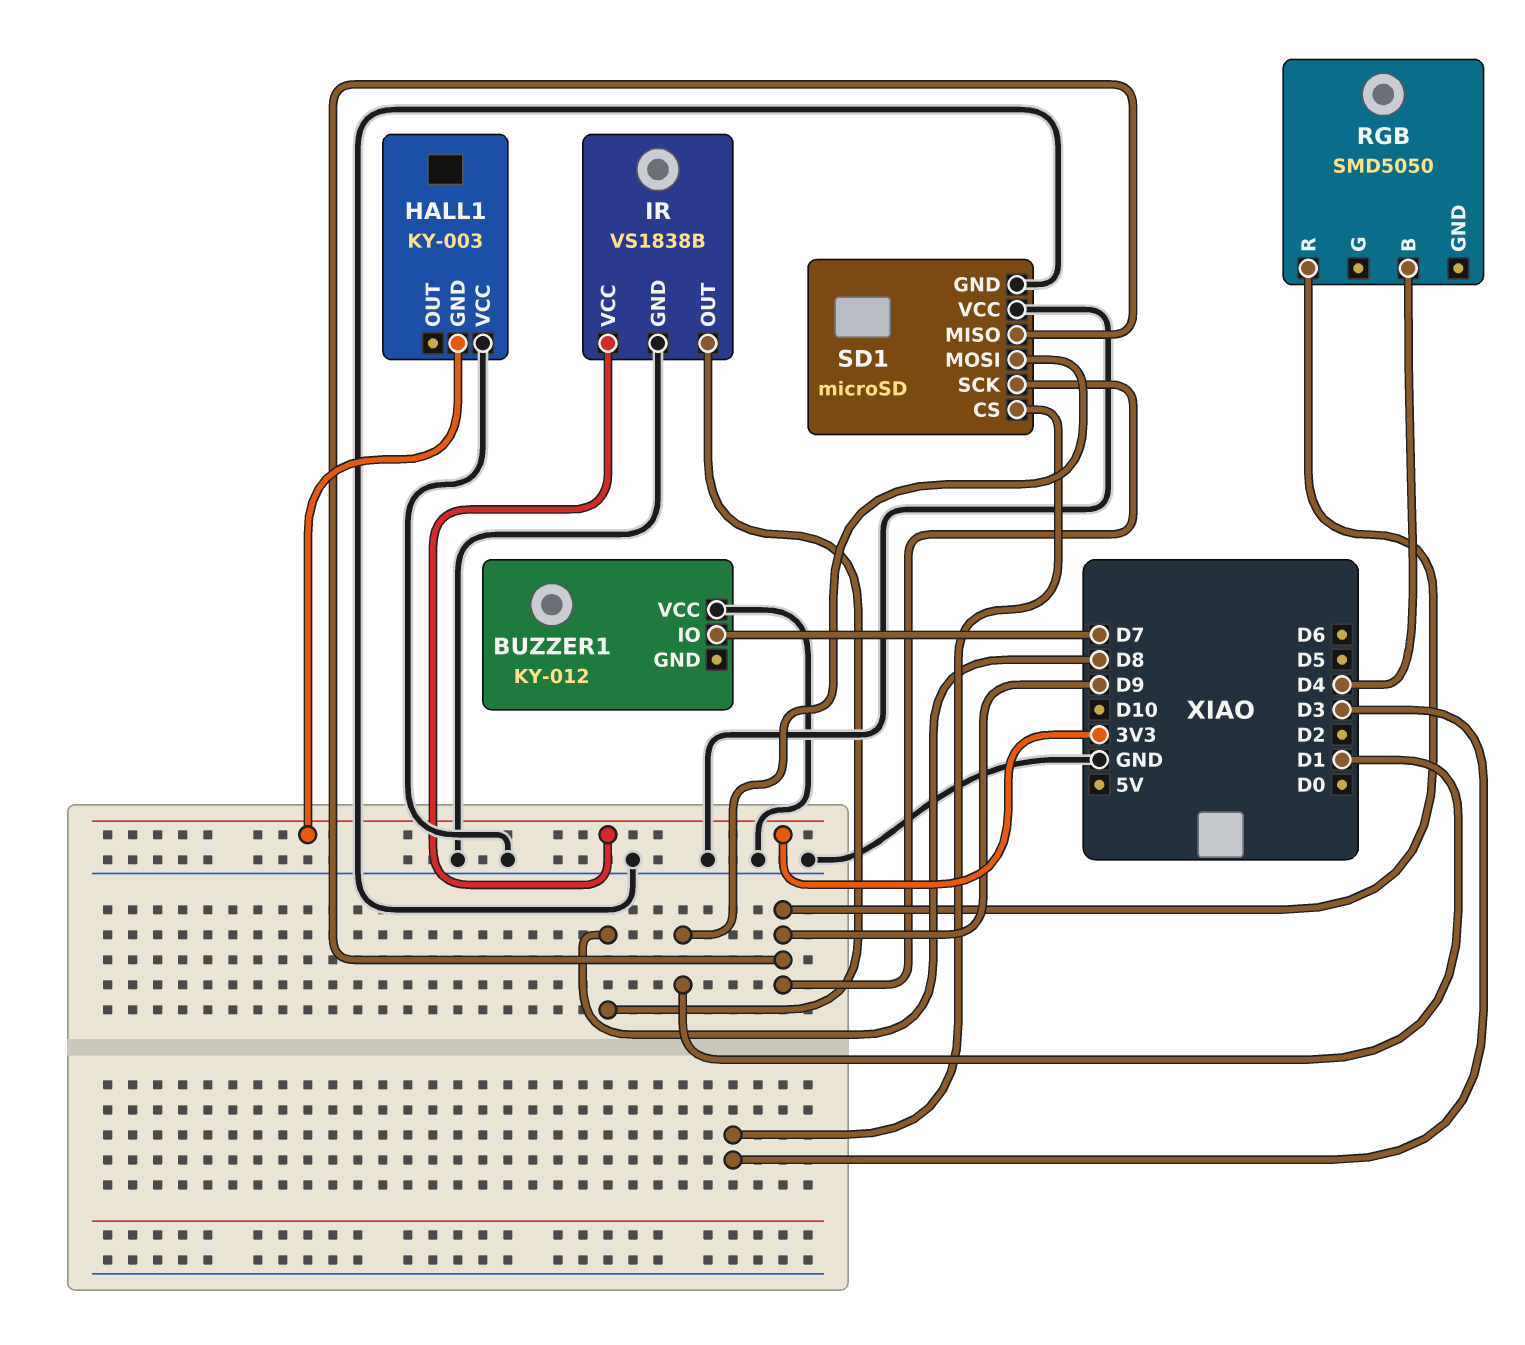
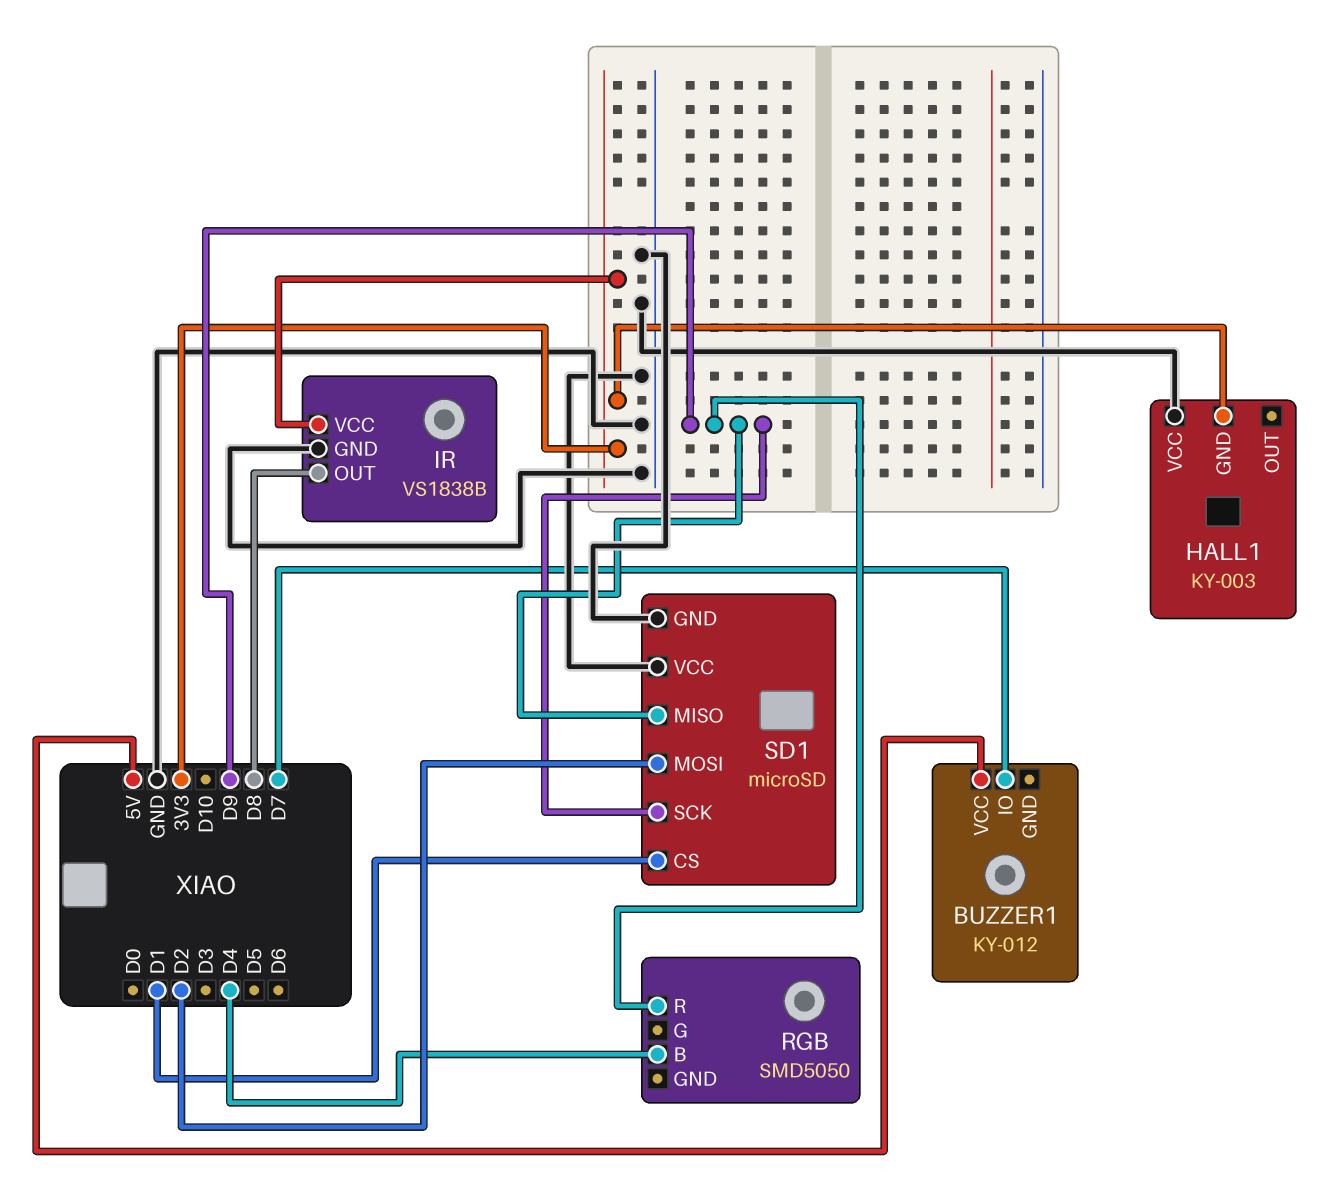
BUZZER1 pin VCC: GND -> 5V
SD1 pin CS: D3 -> D1
SD1 pin MOSI: D1 -> D2

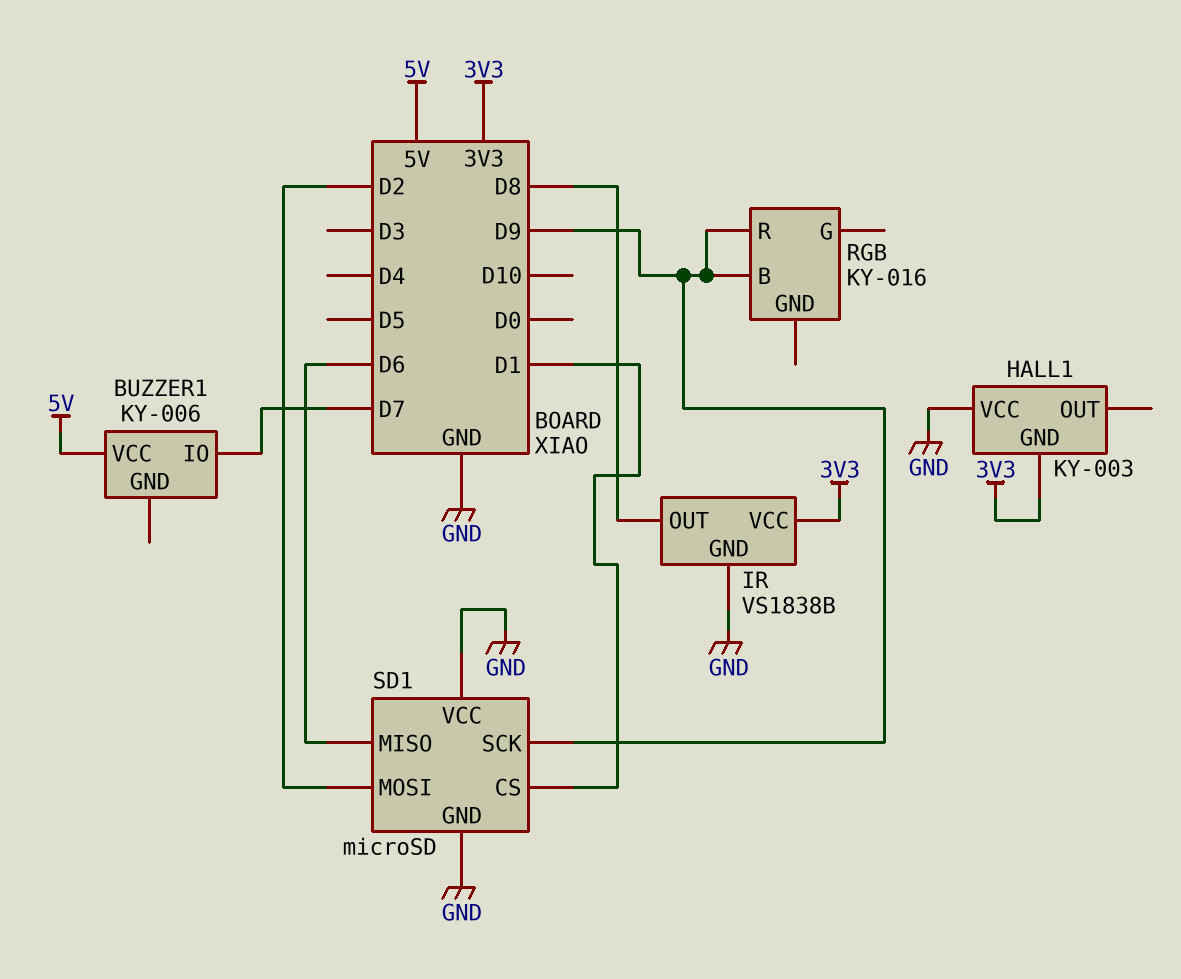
BUZZER1: KY-012 -> KY-006
RGB: SMD5050 -> KY-016
RGB pin B: D4 -> D9
SD1 pin MISO: D9 -> D6

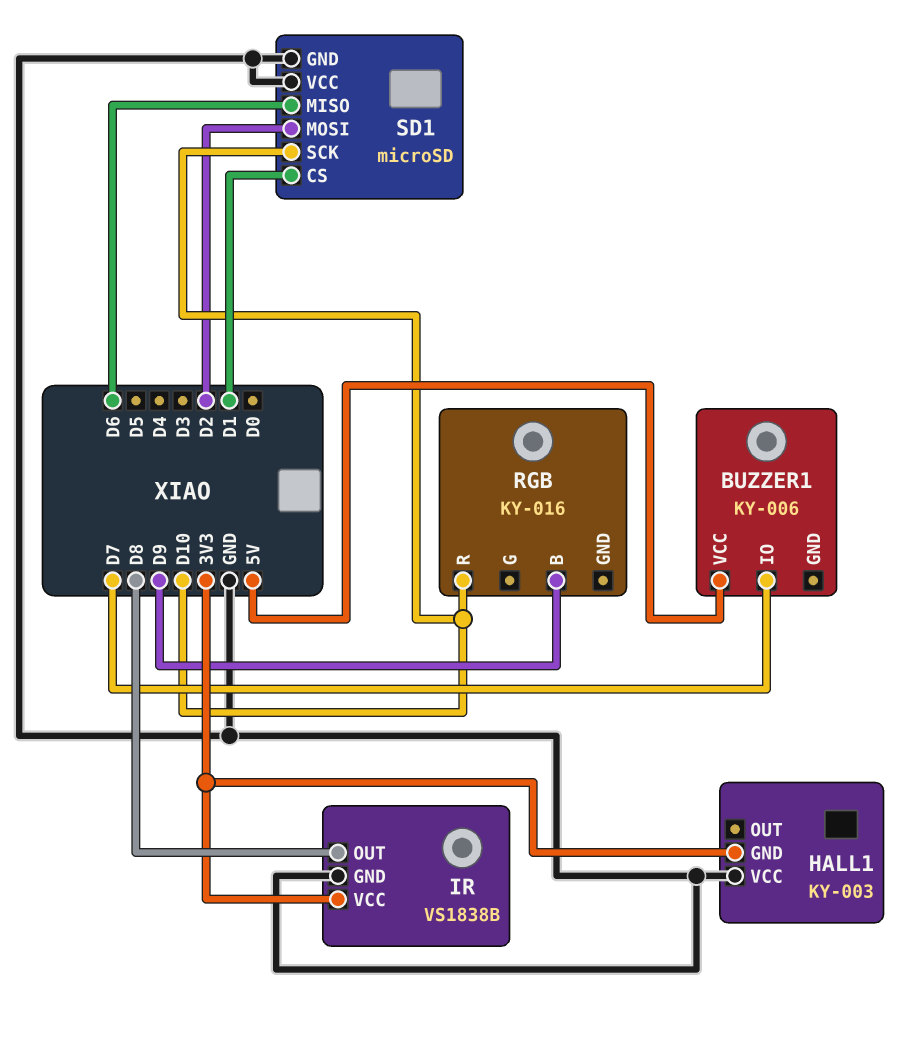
RGB pin R: D9 -> D10
SD1 pin SCK: D9 -> D10

